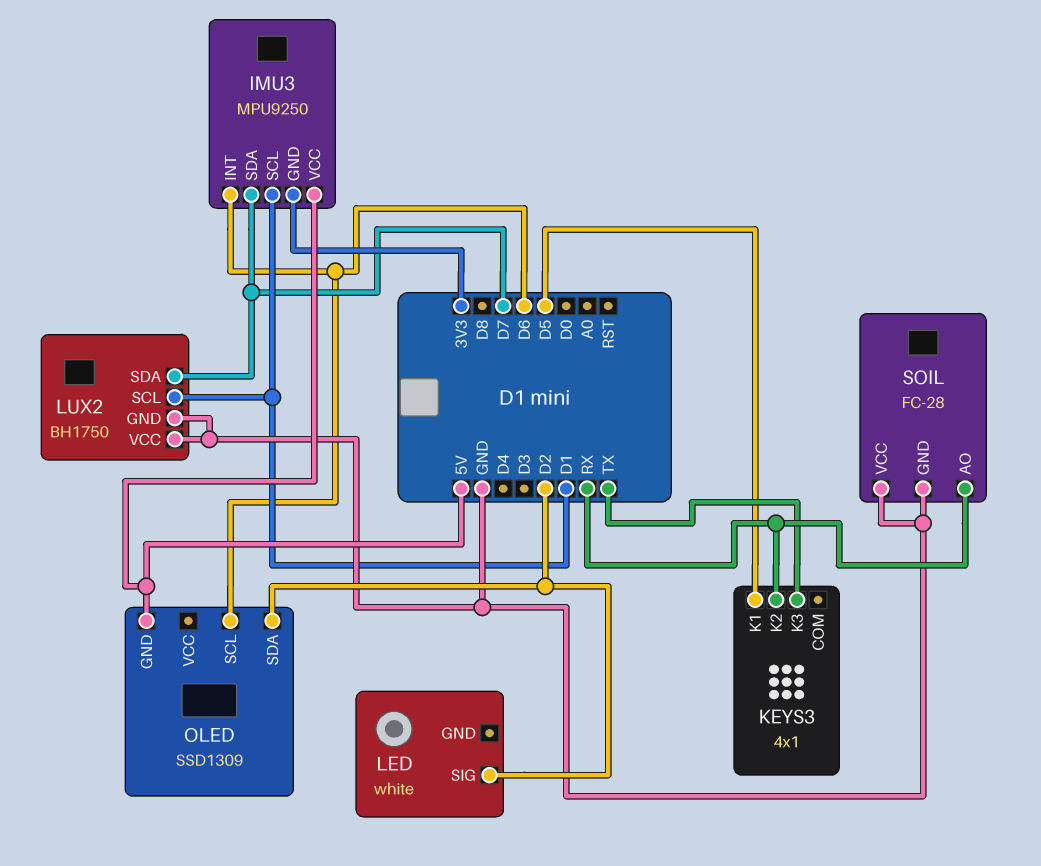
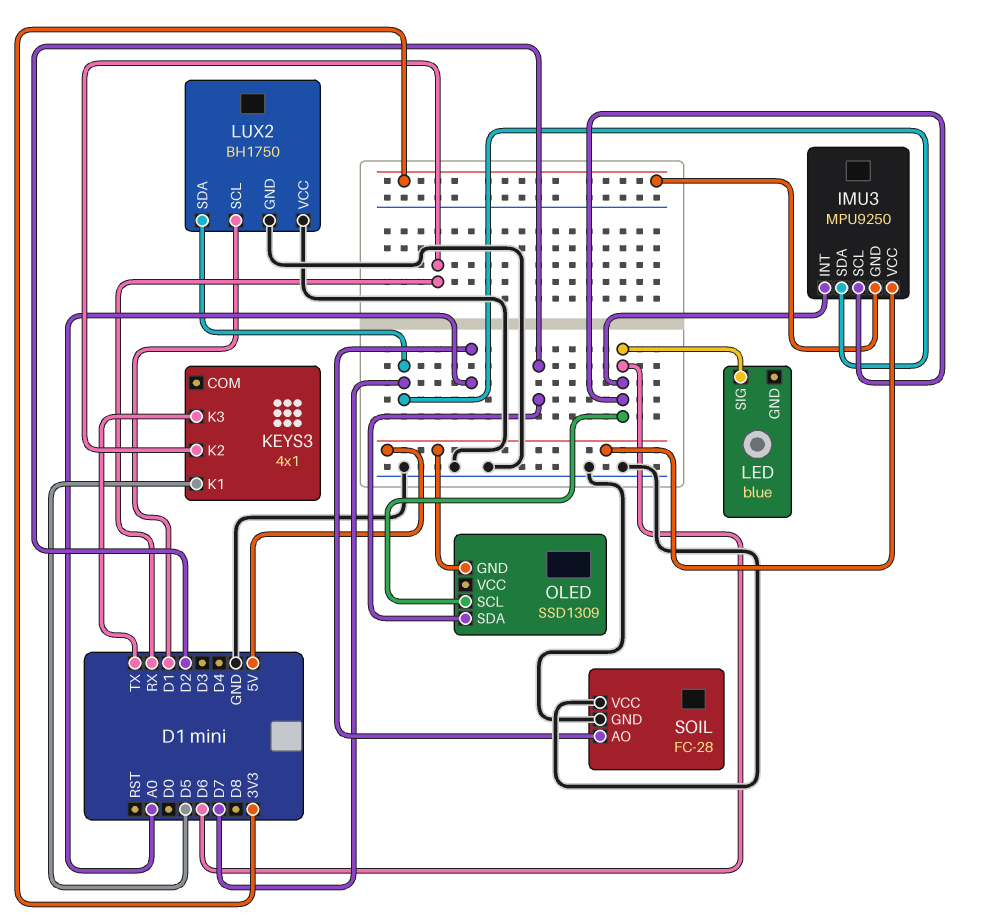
IMU3 pin SCL: D1 -> D6
LED: white -> blue
LED pin SIG: D2 -> D6
SOIL pin AO: RX -> A0

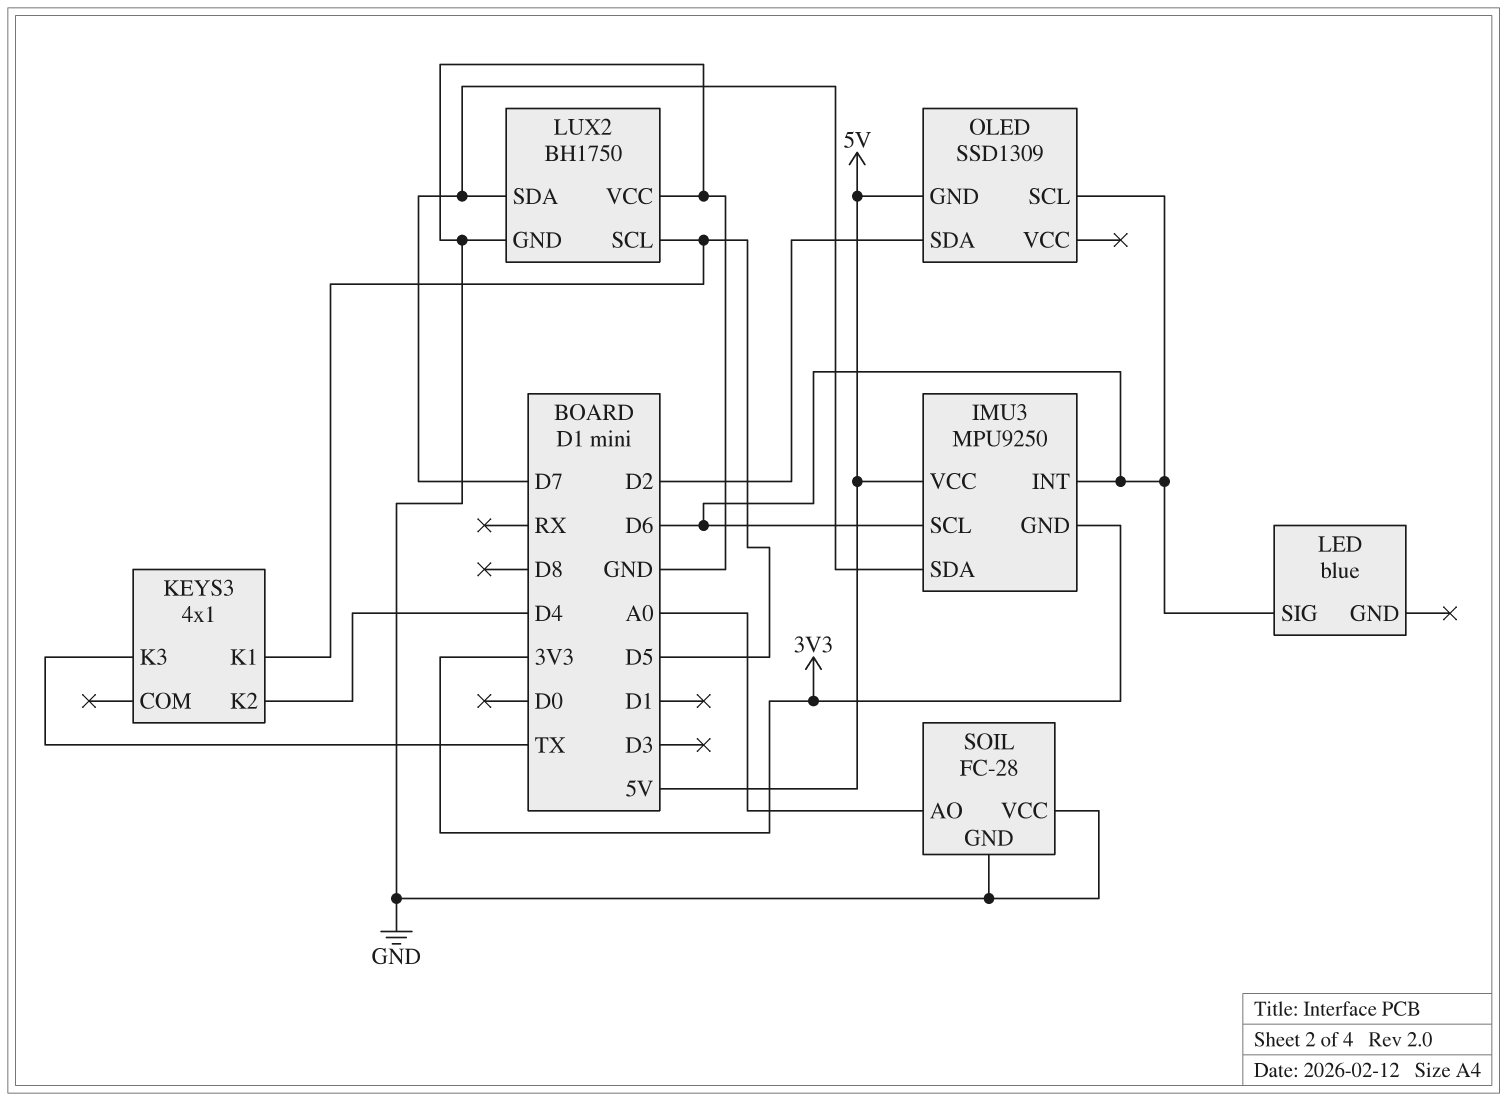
KEYS3 pin K2: RX -> D4
LUX2 pin SCL: D1 -> D5

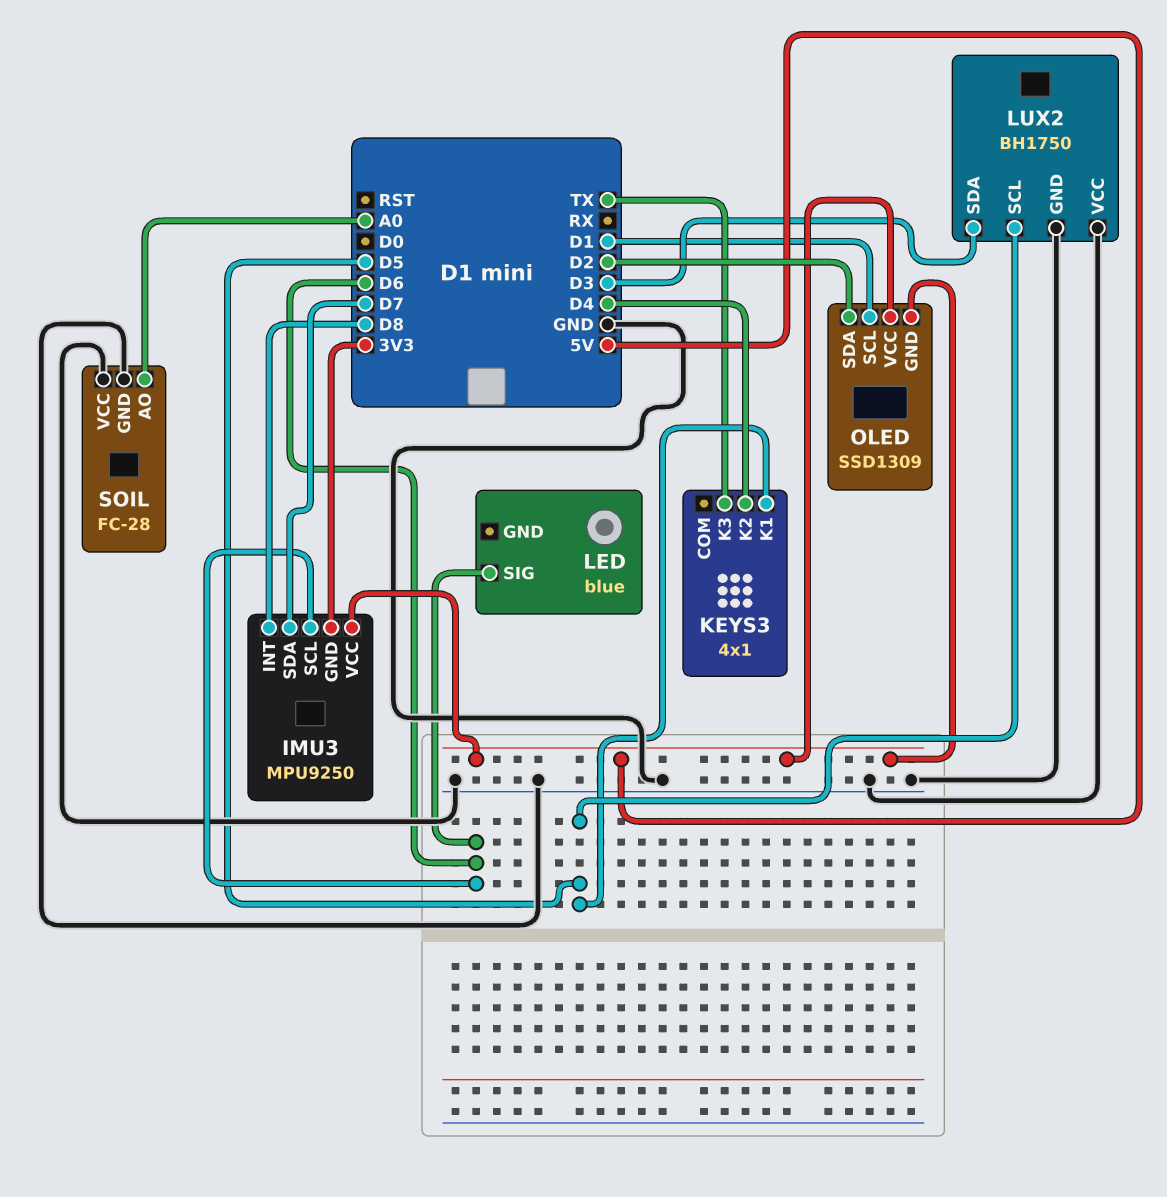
IMU3 pin INT: D6 -> D8
LUX2 pin SDA: D7 -> D3
OLED pin SCL: D6 -> D1
OLED pin VCC: none -> 5V

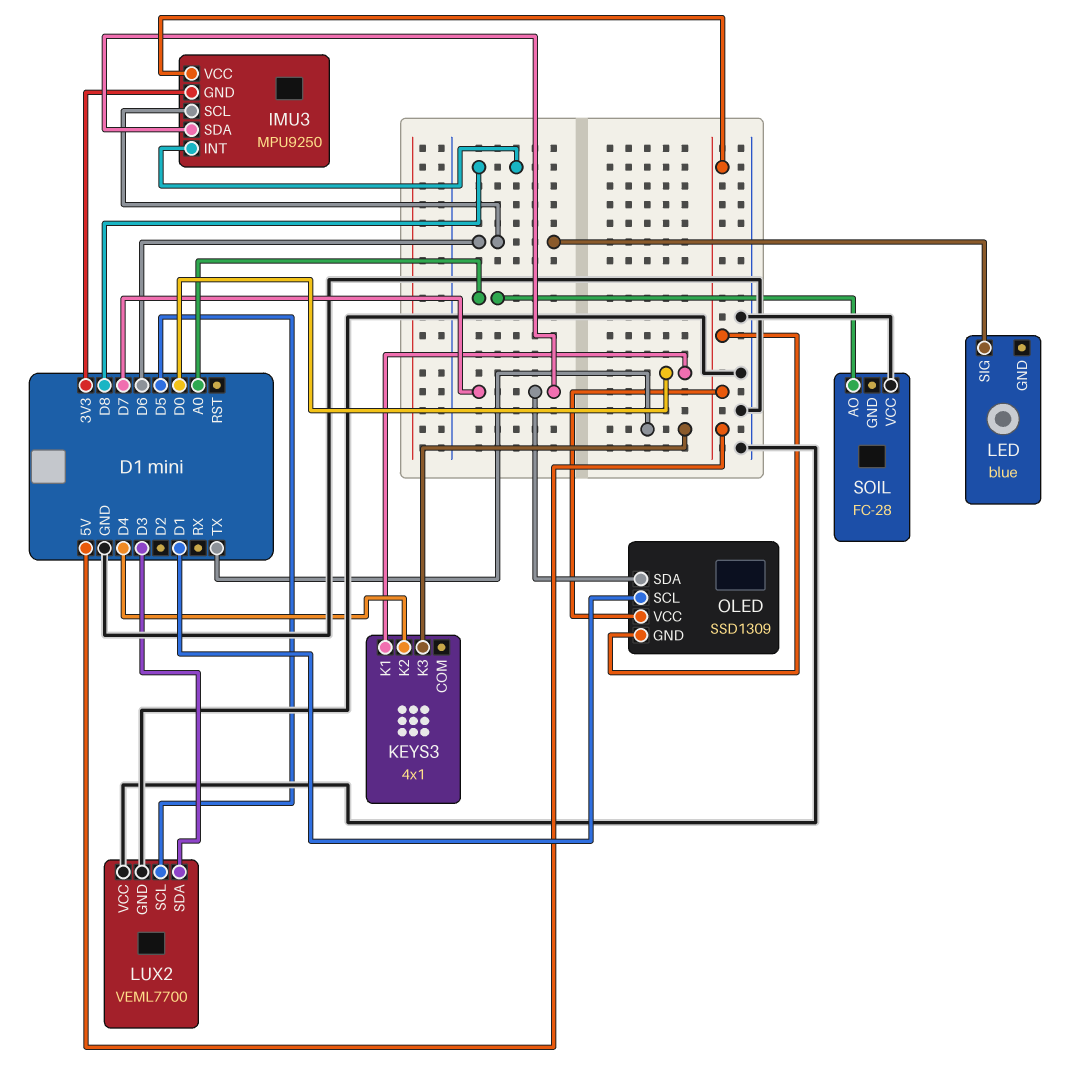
KEYS3 pin K1: D5 -> D0
LUX2: BH1750 -> VEML7700
OLED pin SDA: D2 -> D7
SOIL pin GND: GND -> none

